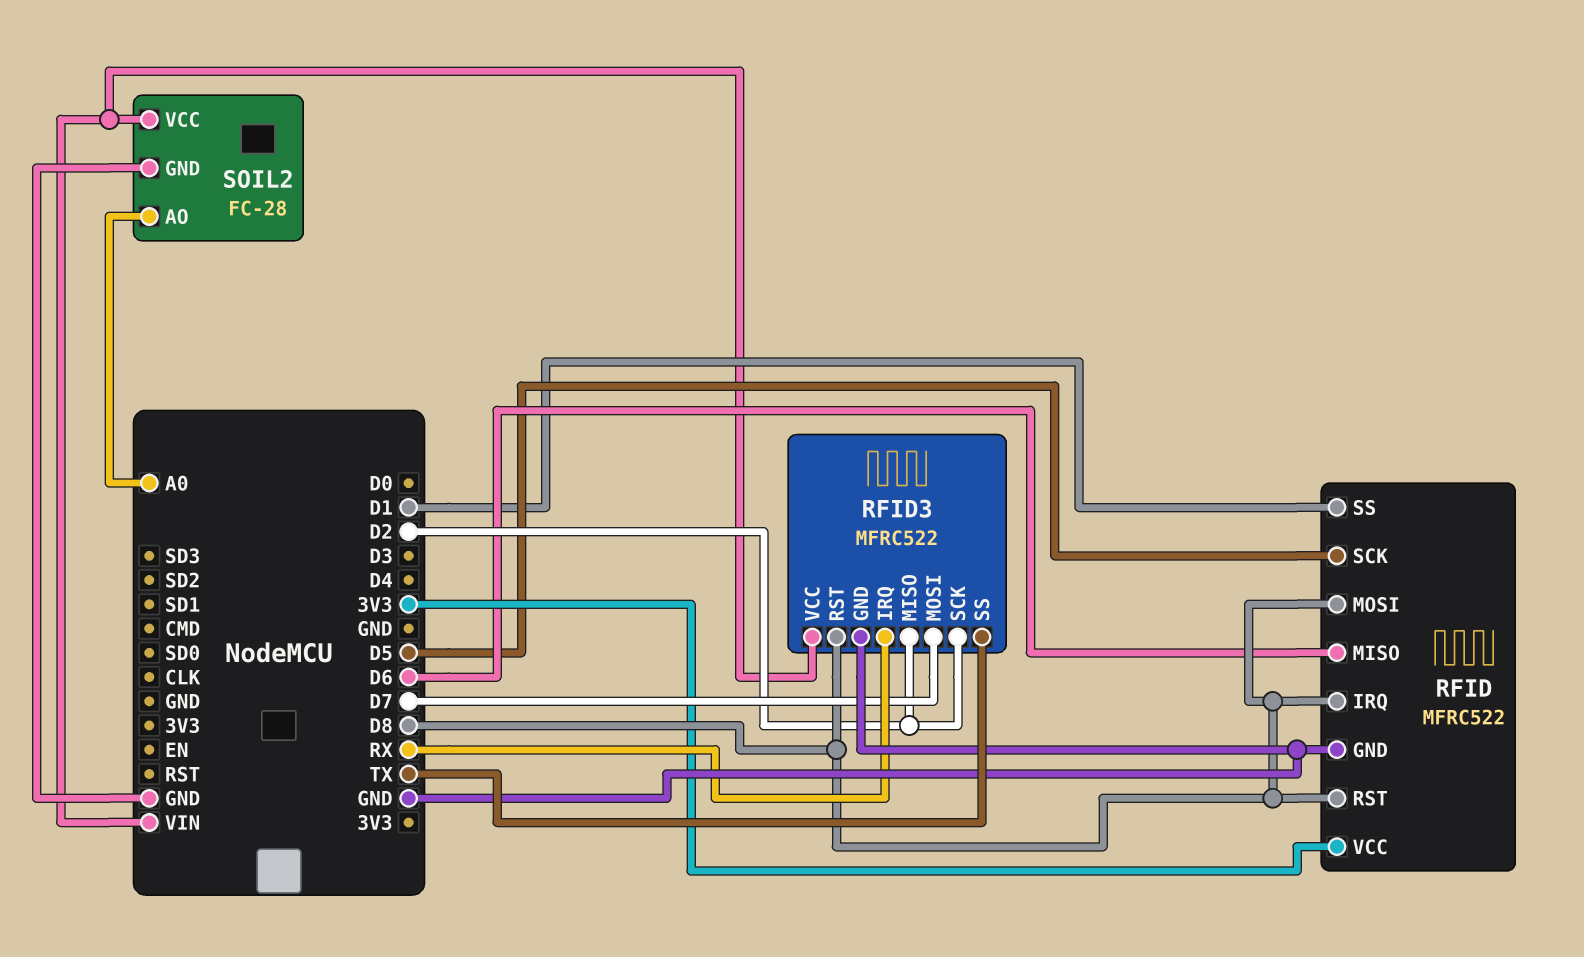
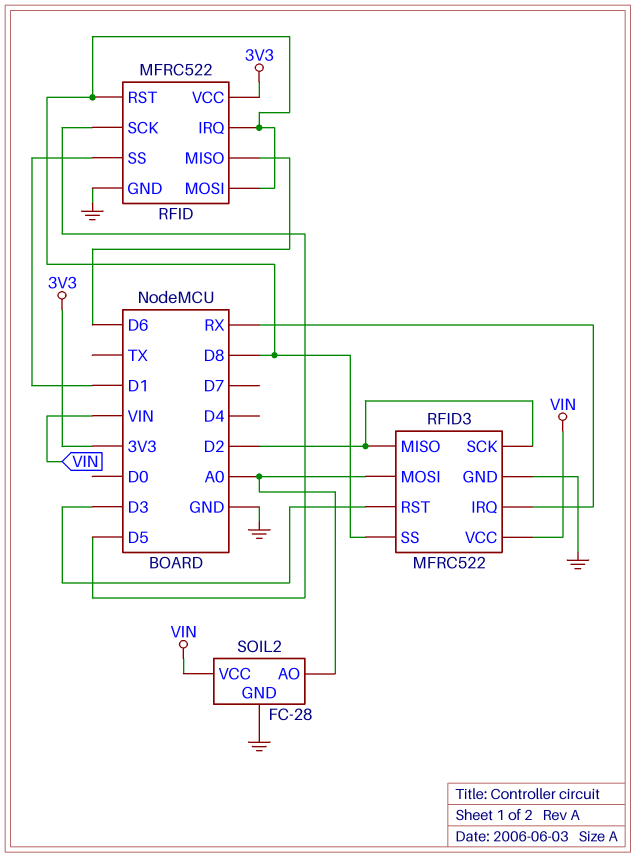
RFID3 pin MOSI: D7 -> A0
RFID3 pin RST: D8 -> D3
RFID3 pin SS: TX -> D8

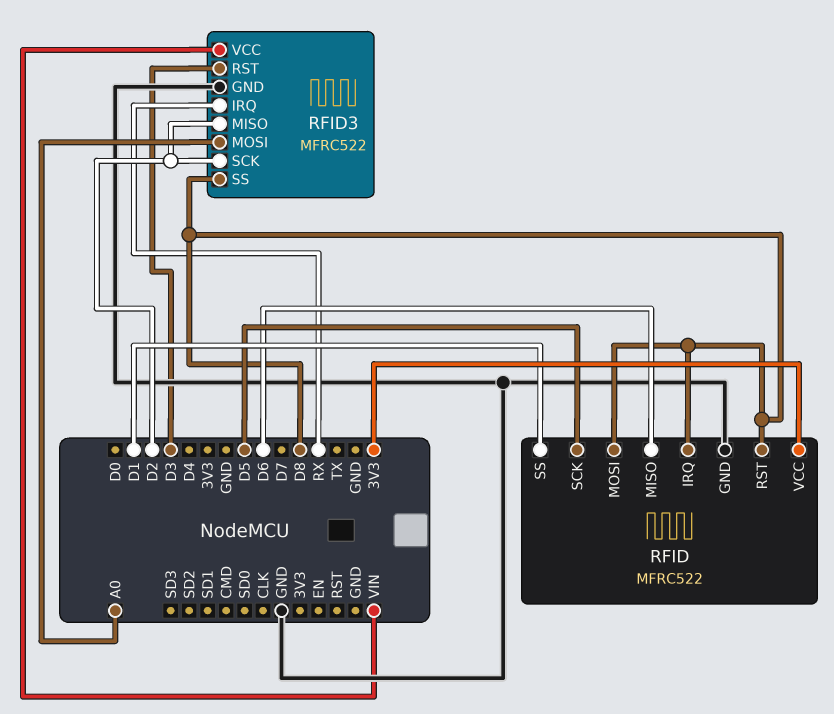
SOIL2: FC-28 -> none
SOIL2 pin AO: A0 -> none
SOIL2 pin GND: GND -> none
SOIL2 pin VCC: VIN -> none

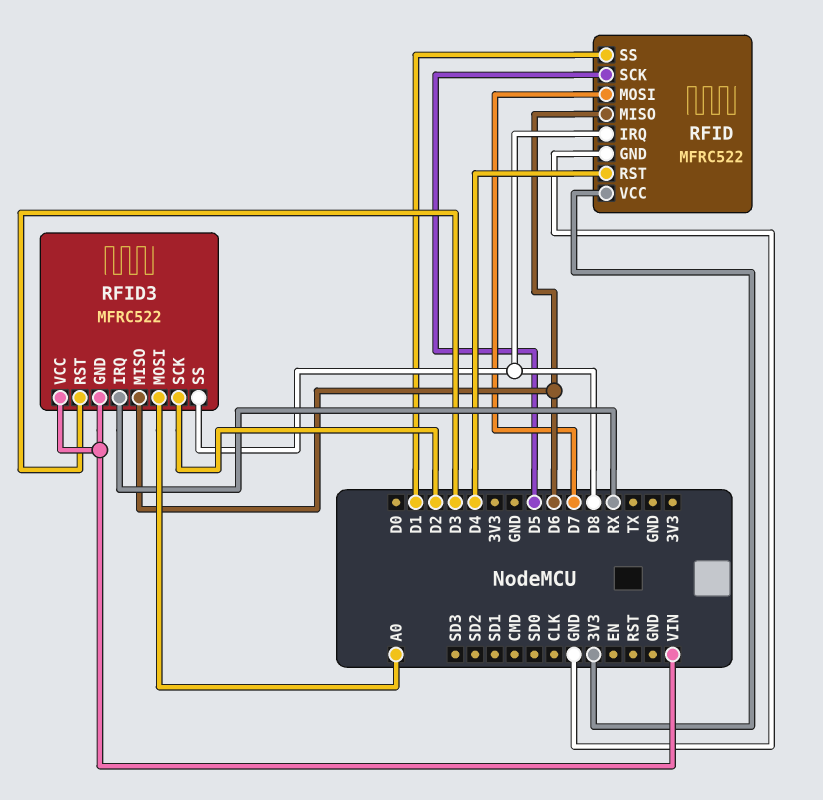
RFID pin MOSI: D8 -> D7
RFID pin RST: D8 -> D4
RFID3 pin GND: GND -> VIN
RFID3 pin MISO: D2 -> D6

